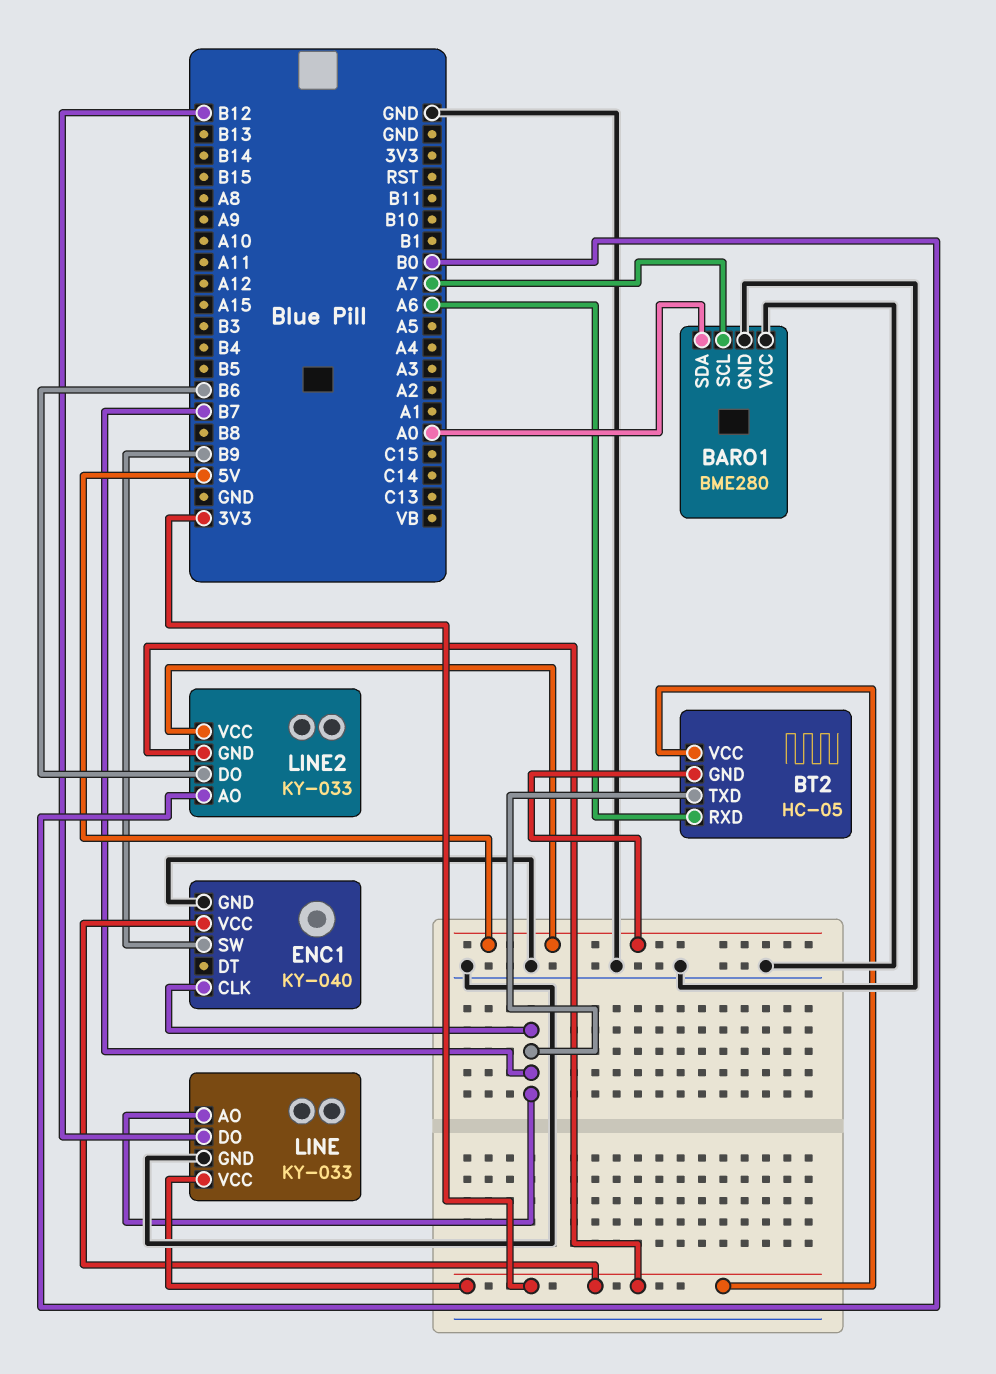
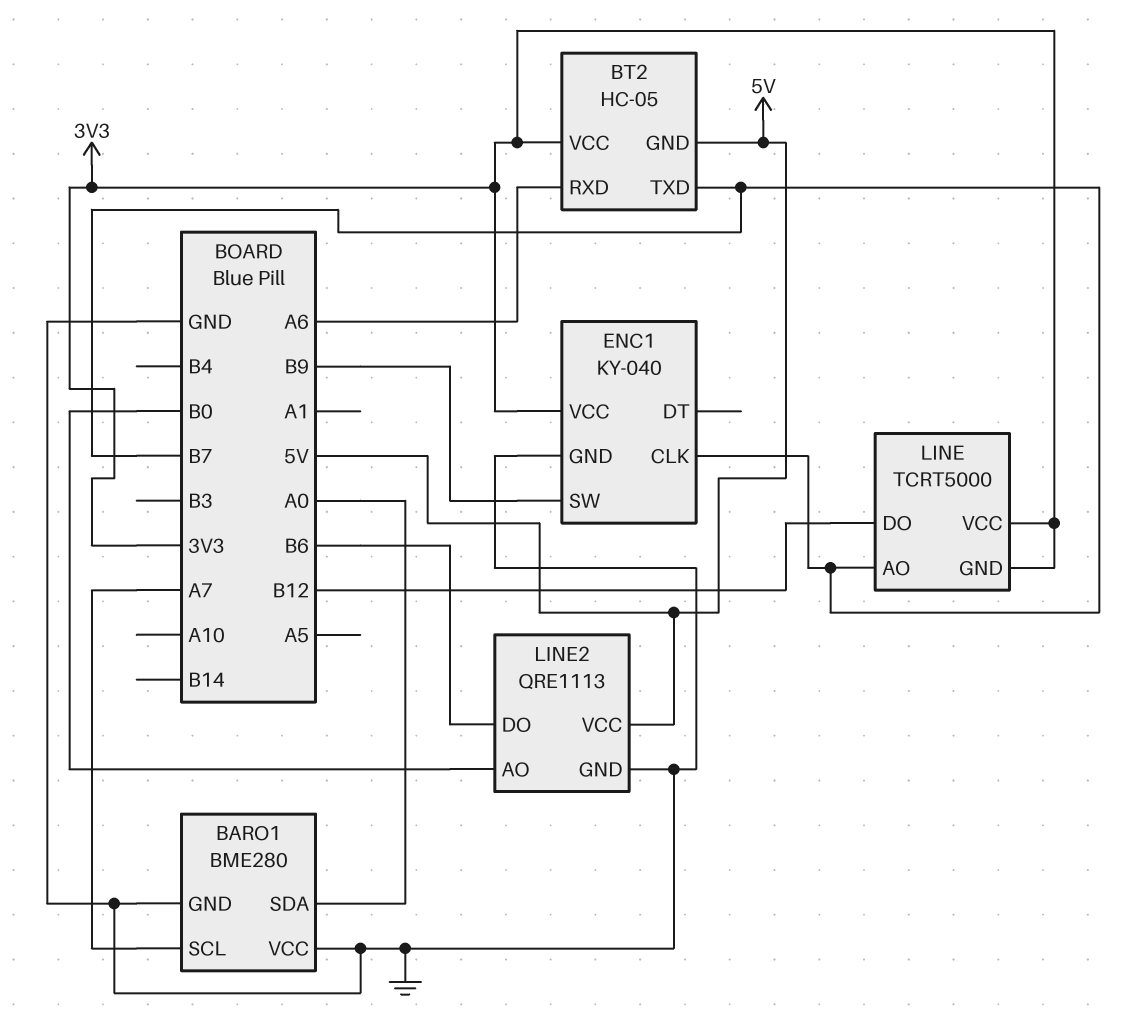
LINE: KY-033 -> TCRT5000
LINE pin GND: GND -> 3V3
LINE2: KY-033 -> QRE1113
LINE2 pin GND: 3V3 -> GND

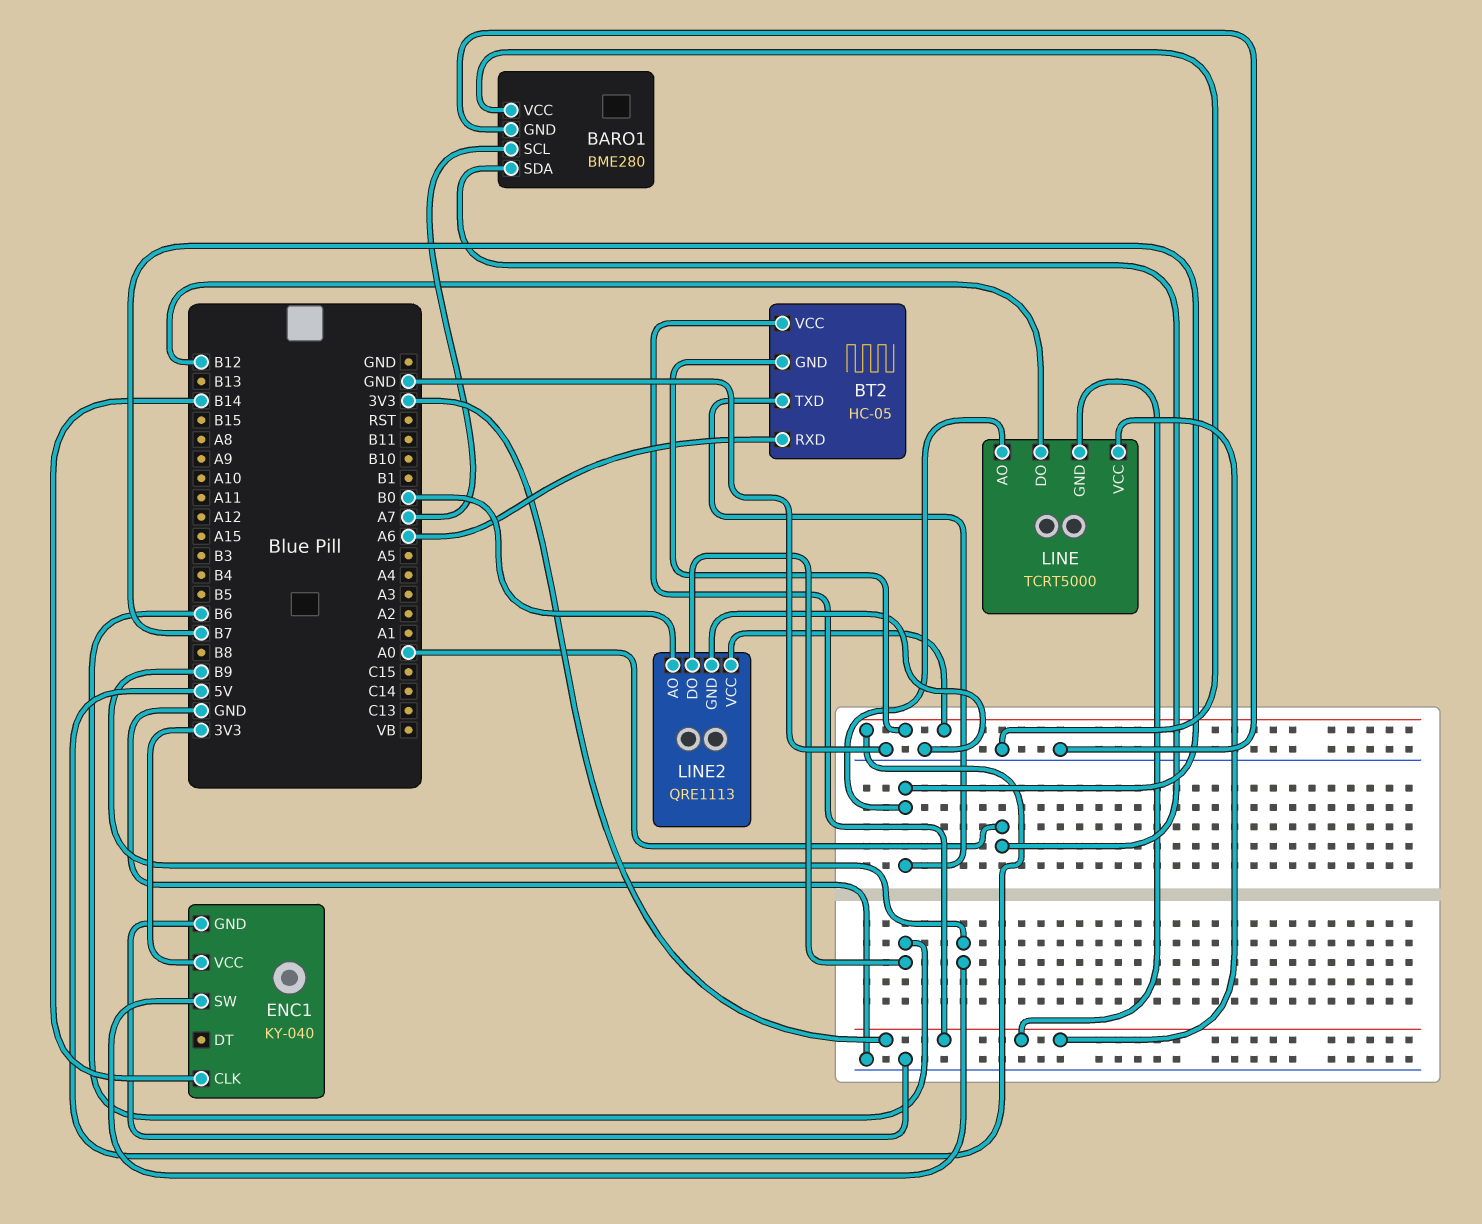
ENC1 pin CLK: B7 -> B14

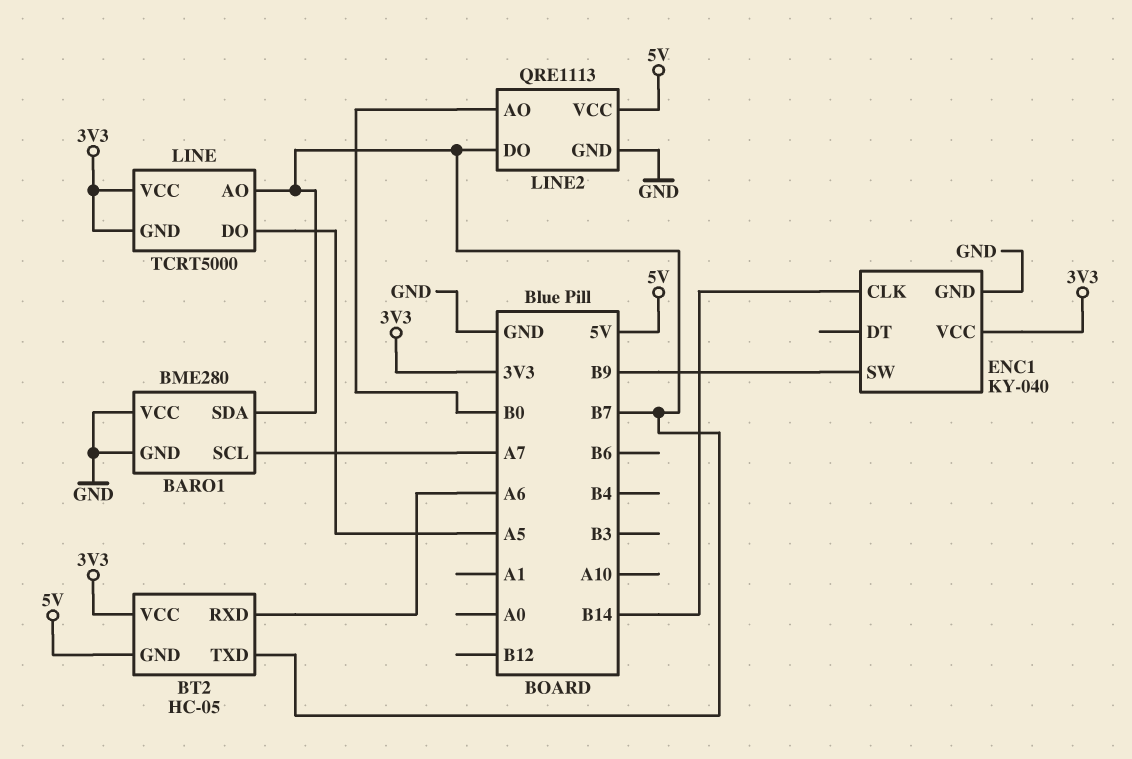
BARO1 pin SDA: A0 -> B7
LINE pin DO: B12 -> A5
LINE2 pin DO: B6 -> B7

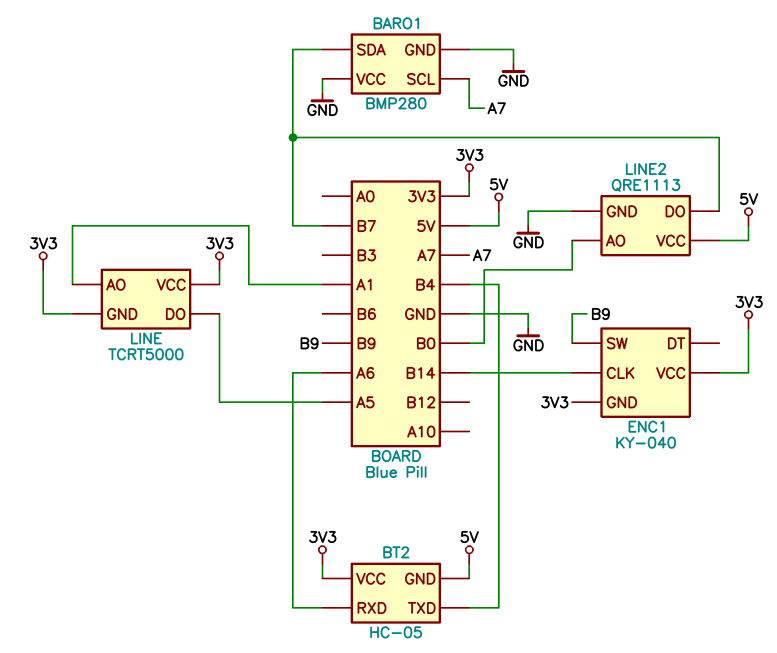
BARO1: BME280 -> BMP280
BT2 pin TXD: B7 -> B4
ENC1 pin GND: GND -> 3V3
LINE pin AO: B7 -> A1

